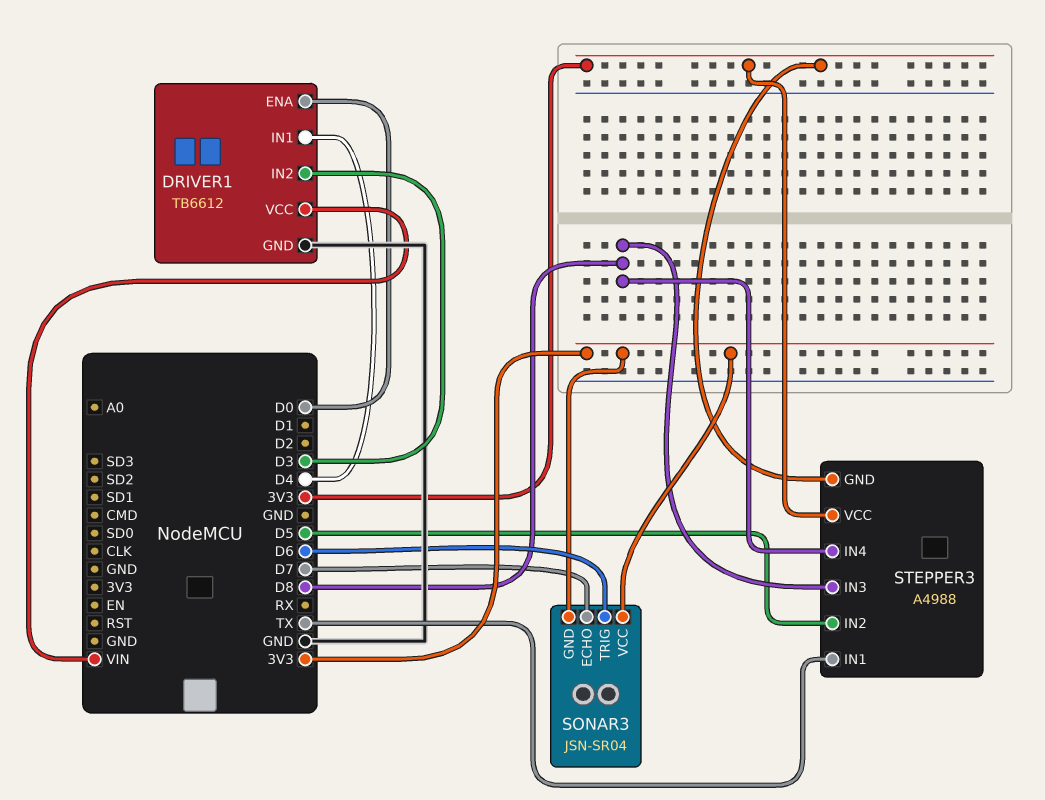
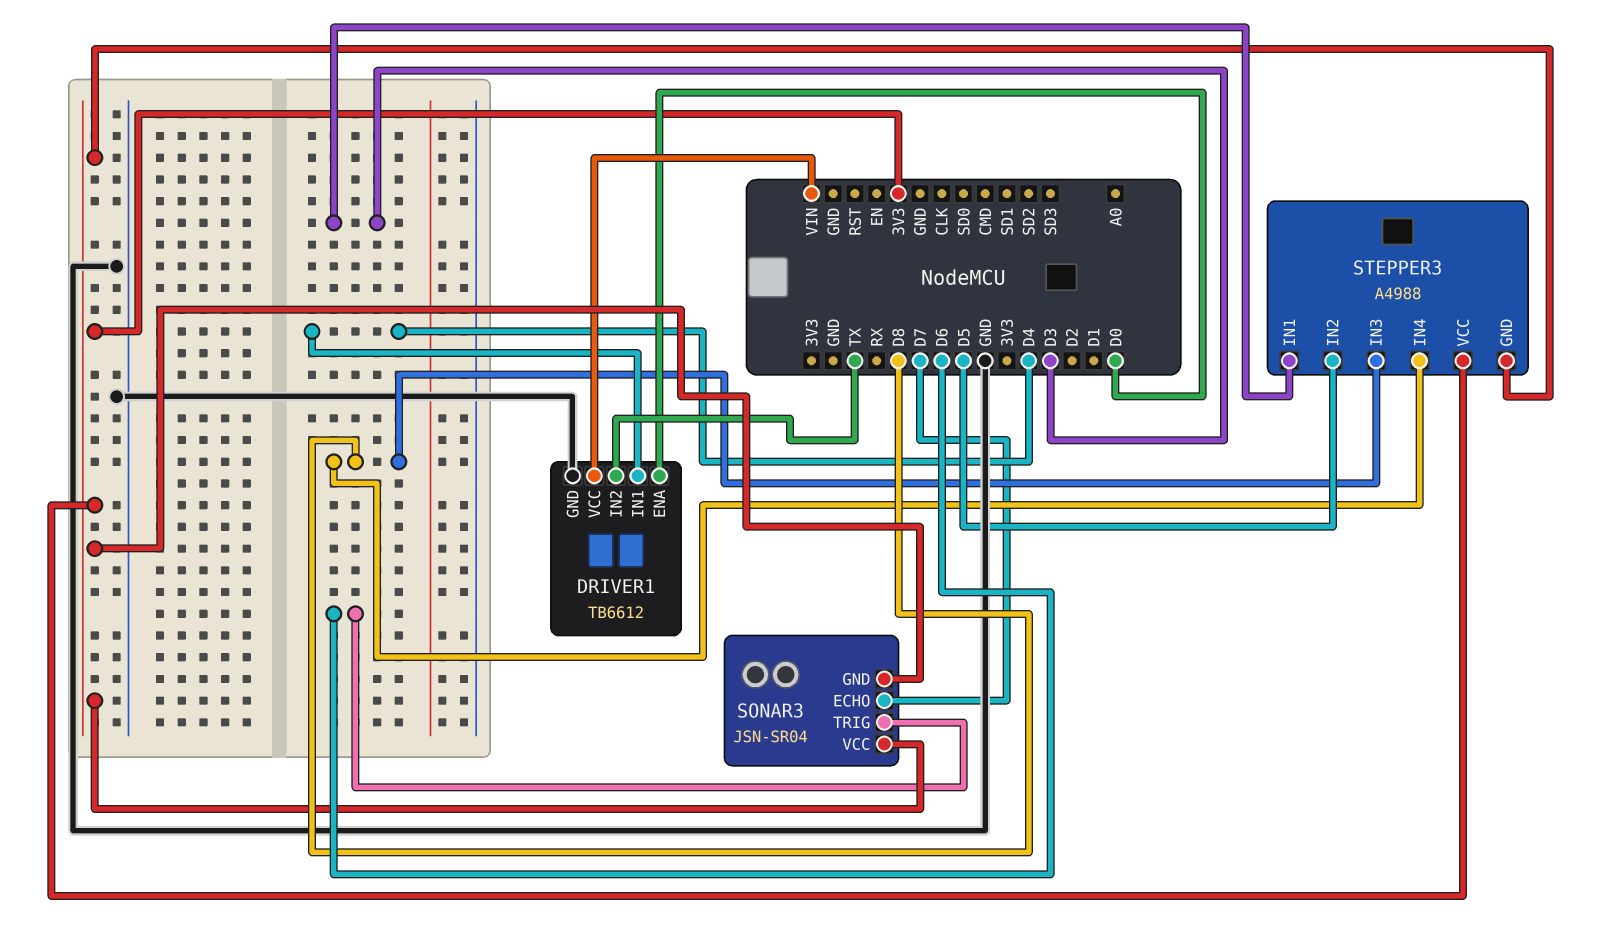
DRIVER1 pin IN2: D3 -> TX
STEPPER3 pin IN1: TX -> D3

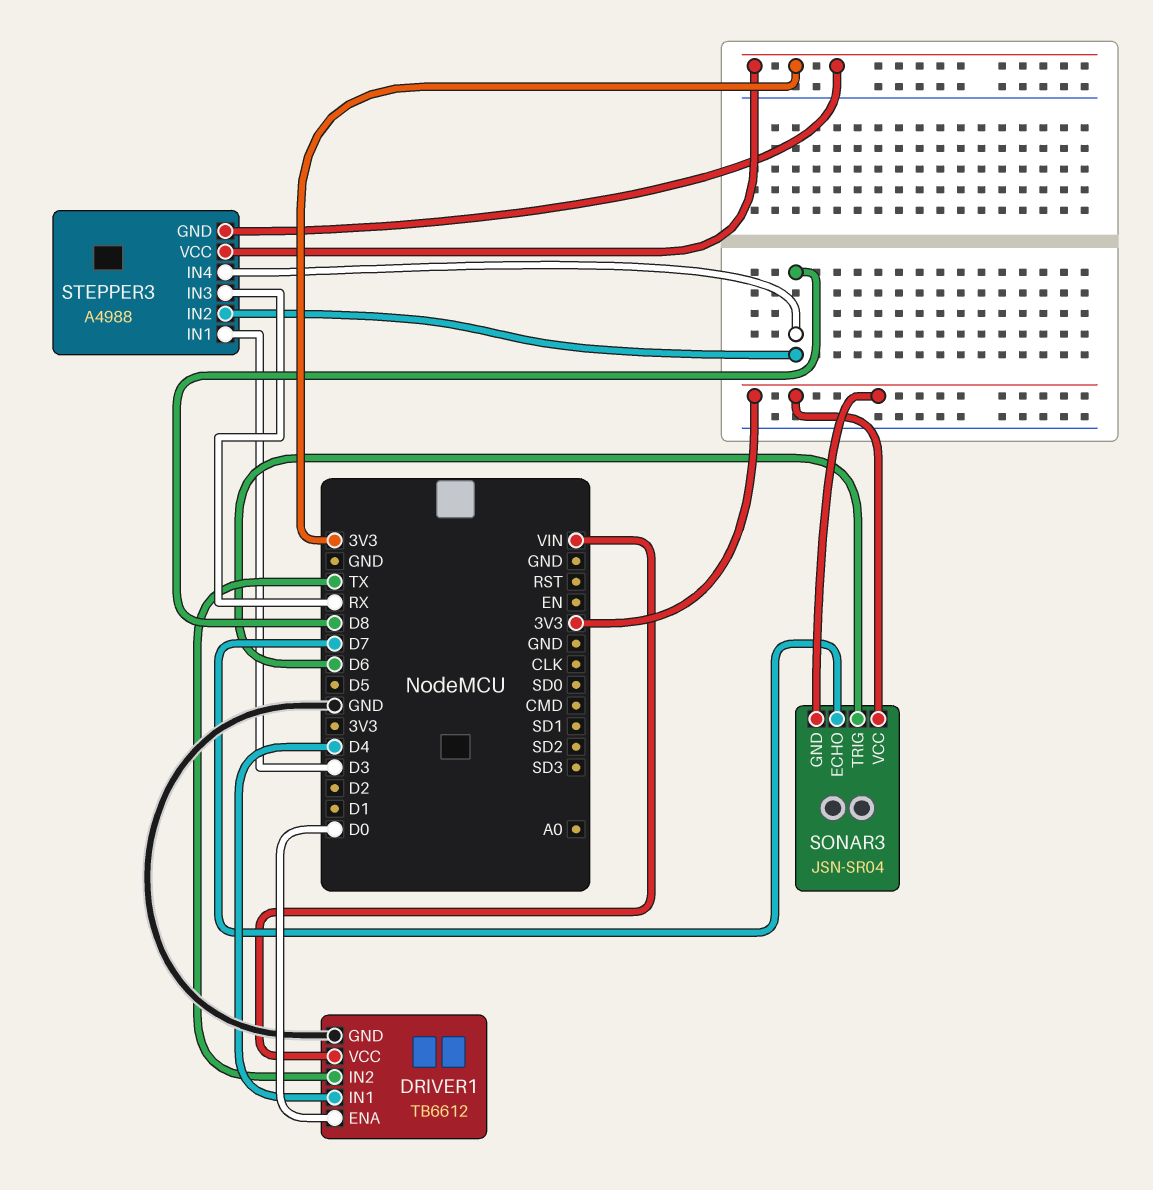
STEPPER3 pin IN2: D5 -> D8
STEPPER3 pin IN3: D8 -> RX

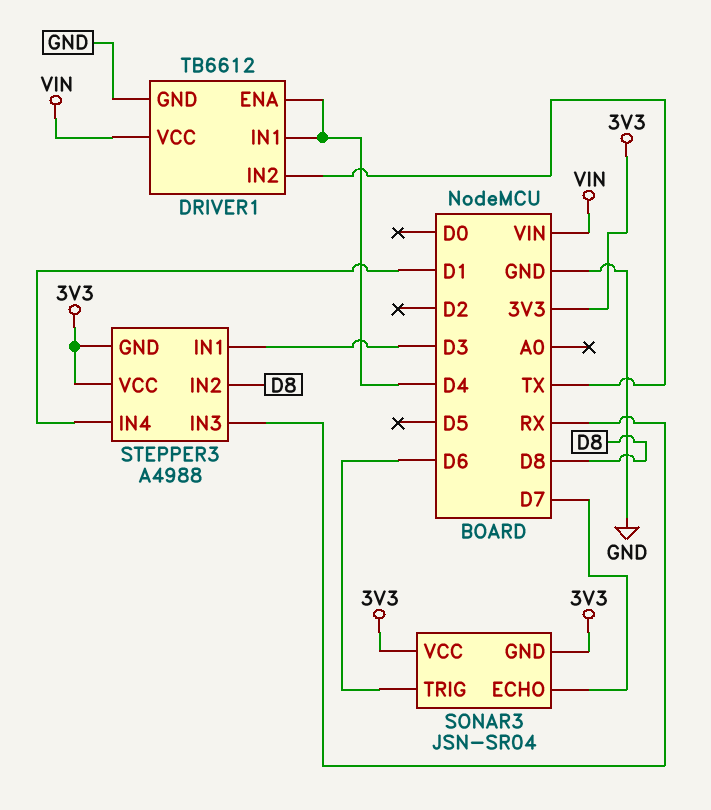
DRIVER1 pin ENA: D0 -> D4
STEPPER3 pin IN4: D8 -> D1

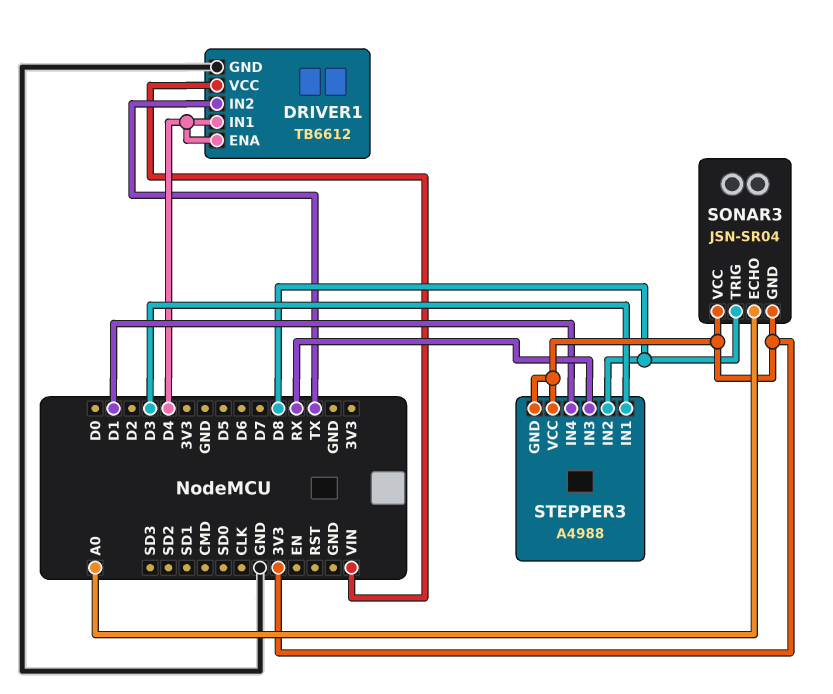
SONAR3 pin ECHO: D7 -> A0
SONAR3 pin TRIG: D6 -> D8

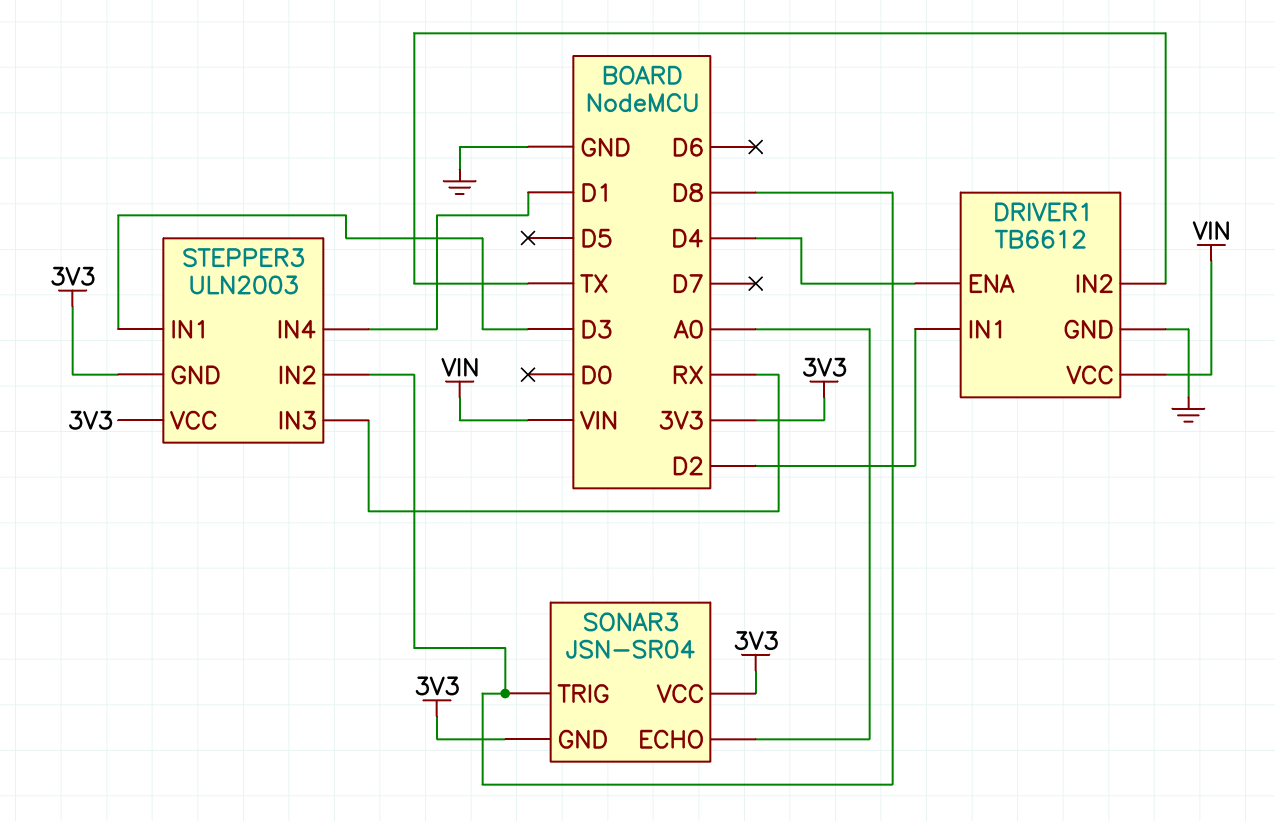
DRIVER1 pin IN1: D4 -> D2
STEPPER3: A4988 -> ULN2003

